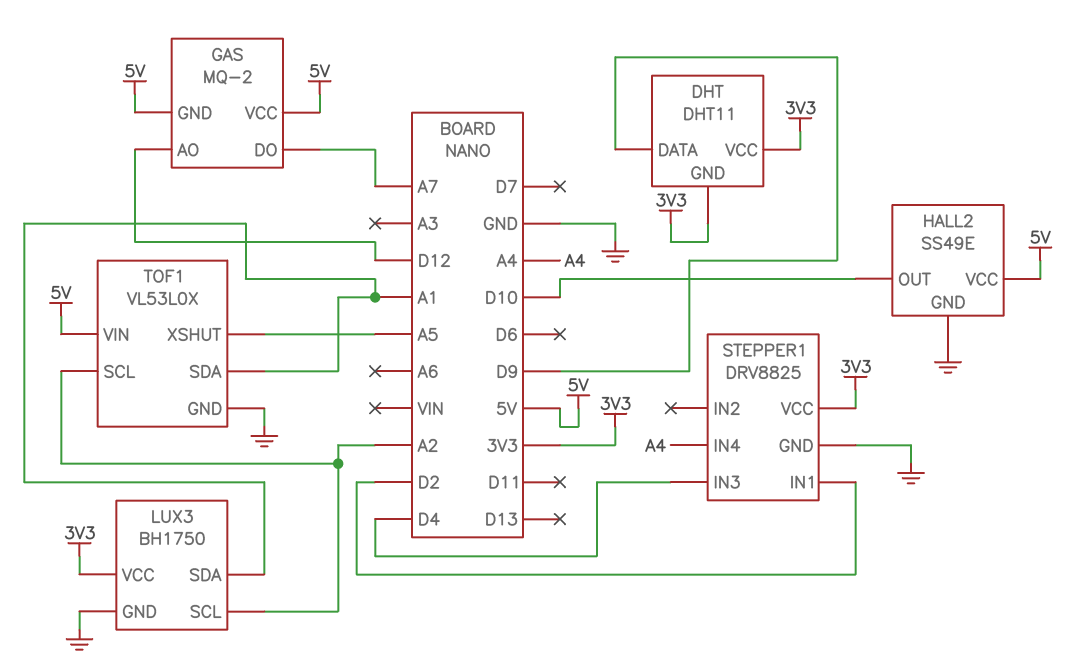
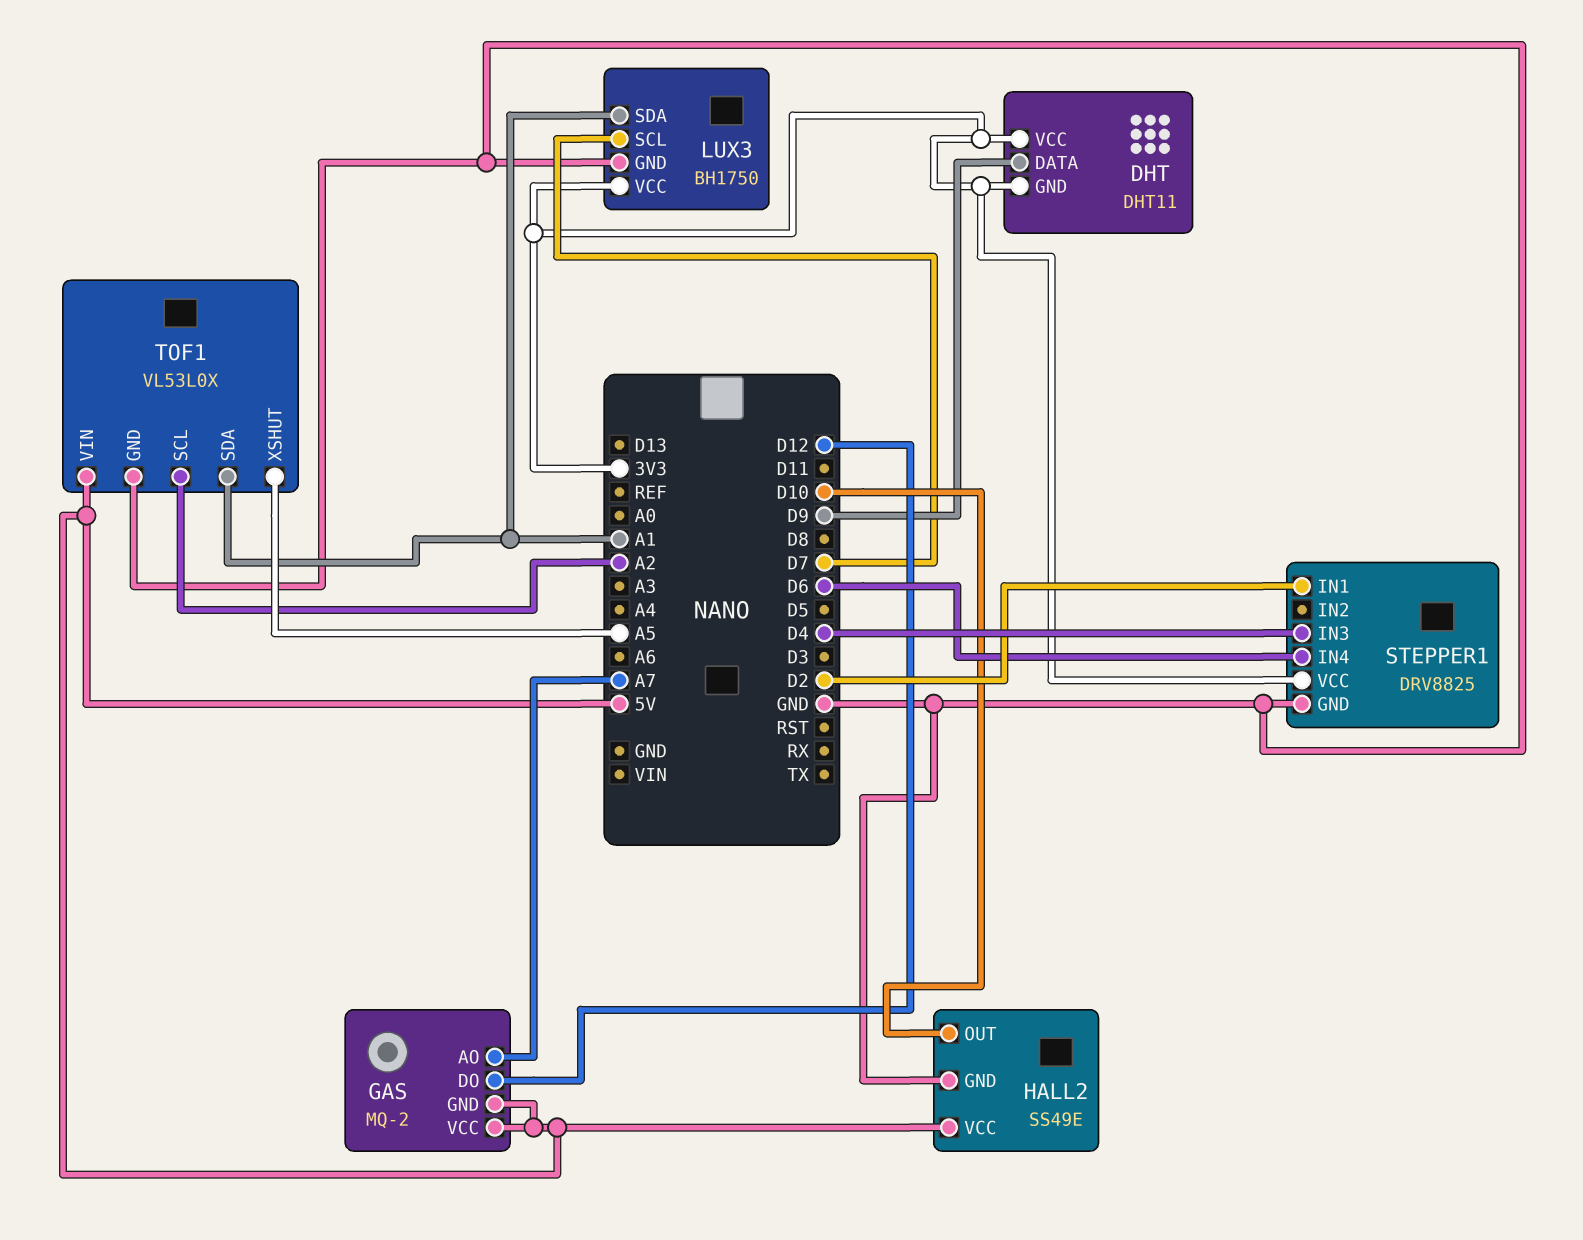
GAS pin AO: D12 -> A7
GAS pin DO: A7 -> D12
LUX3 pin SCL: A2 -> D7
STEPPER1 pin IN4: A4 -> D6

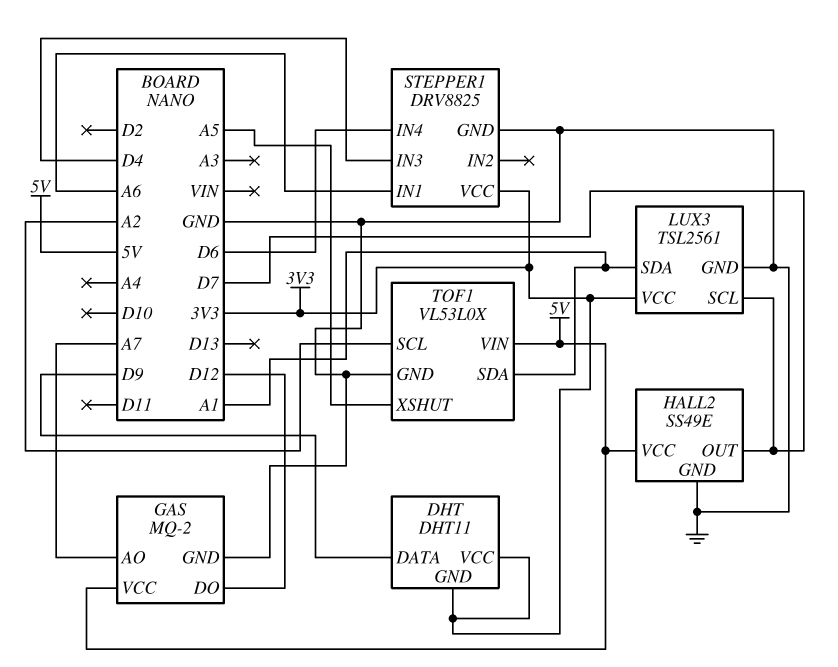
GAS pin GND: 5V -> GND
HALL2 pin OUT: D10 -> D7
LUX3: BH1750 -> TSL2561
STEPPER1 pin IN1: D2 -> A6

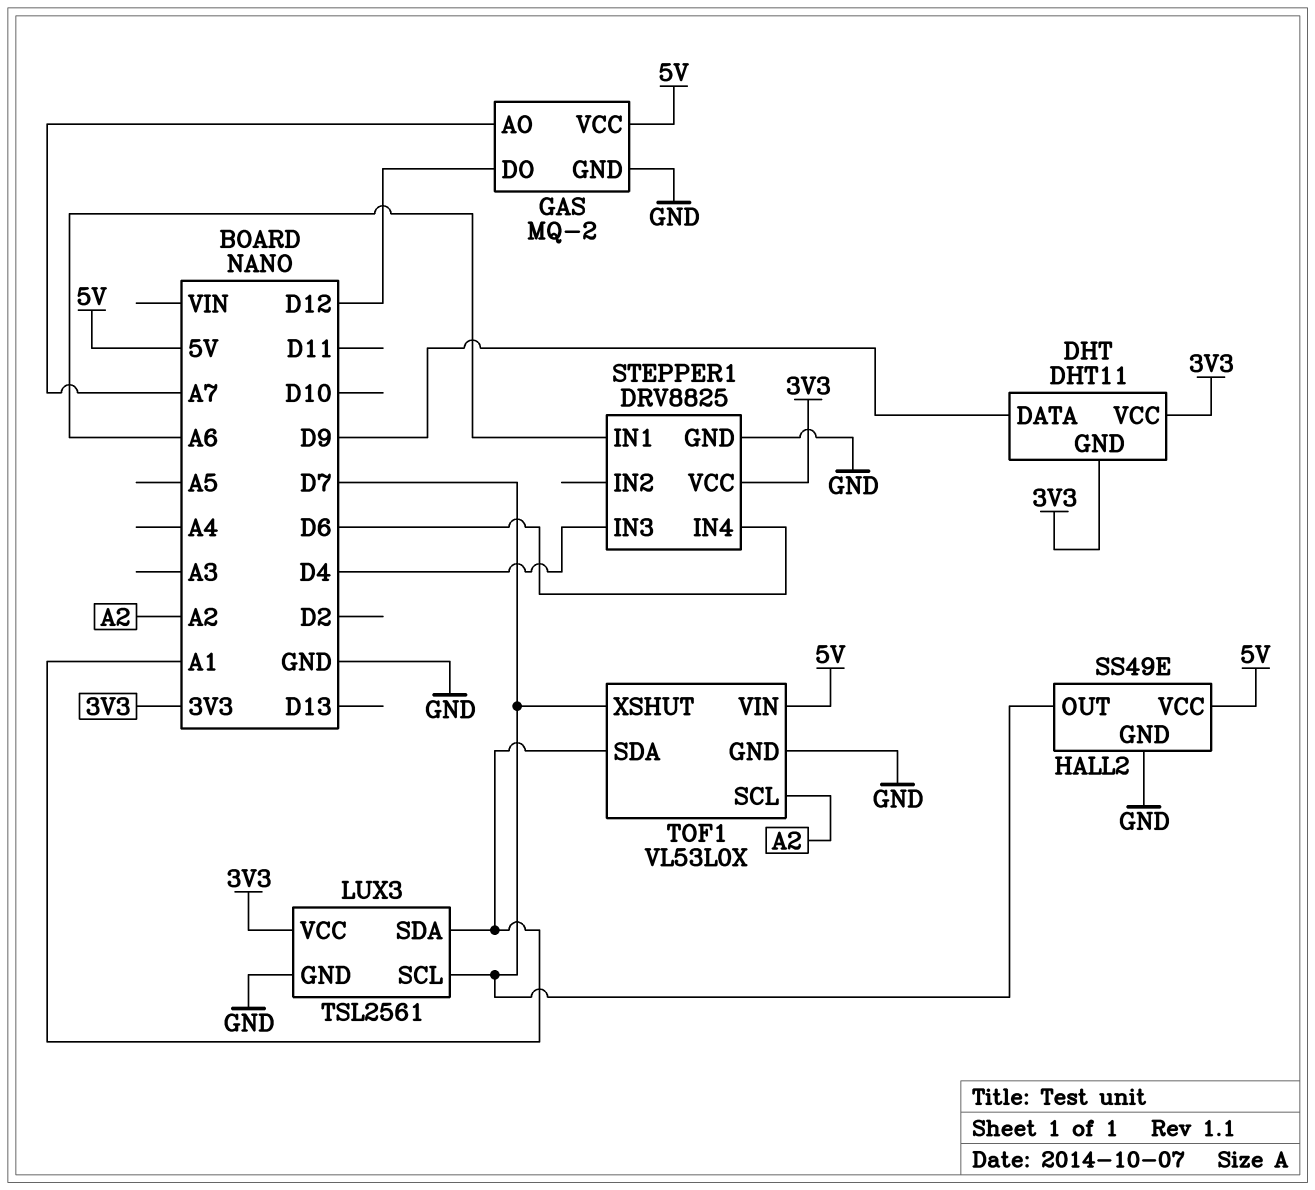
TOF1 pin XSHUT: A5 -> D7

